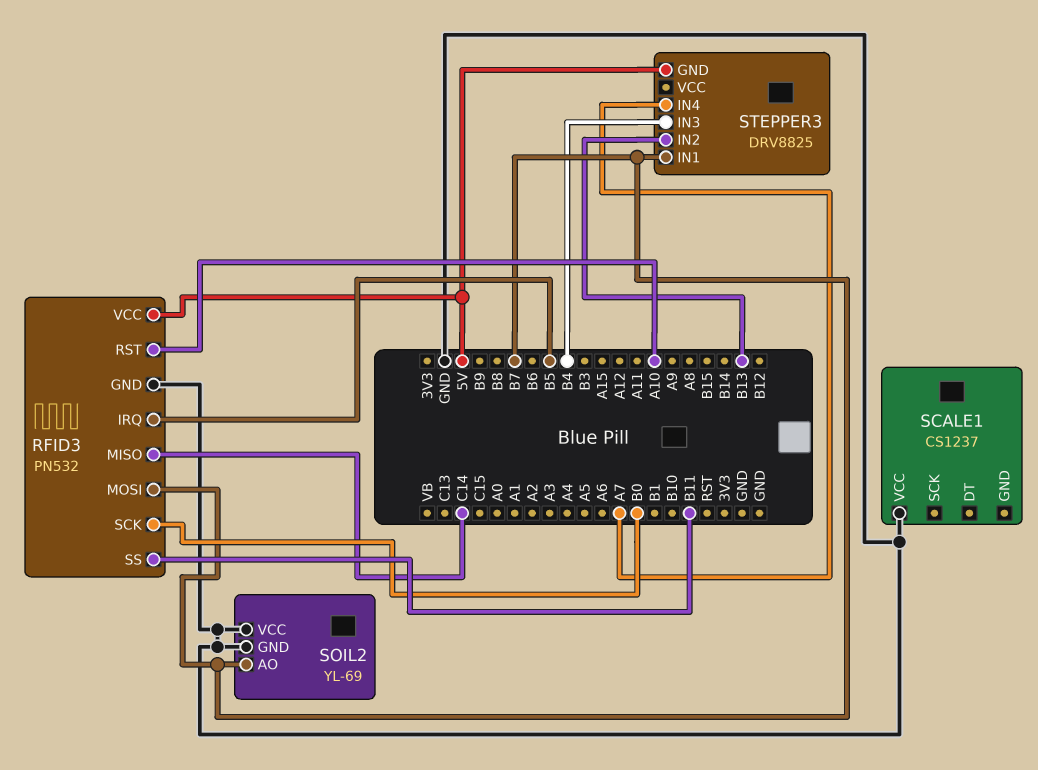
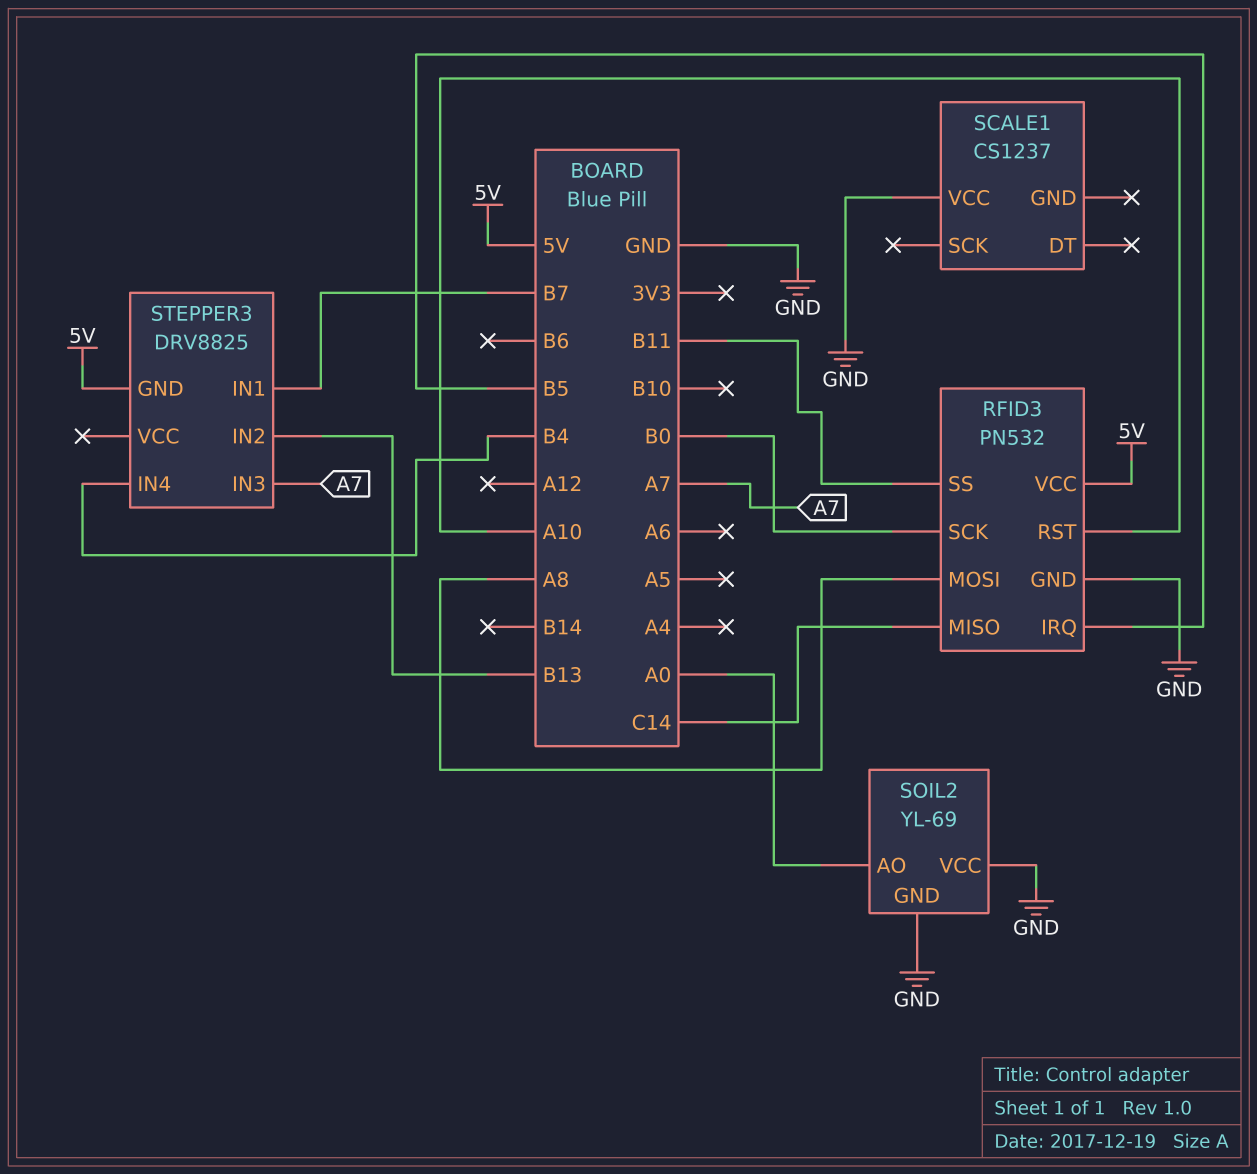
RFID3 pin MOSI: B7 -> A8
SOIL2 pin AO: B7 -> A0
STEPPER3 pin IN3: B4 -> A7
STEPPER3 pin IN4: A7 -> B4

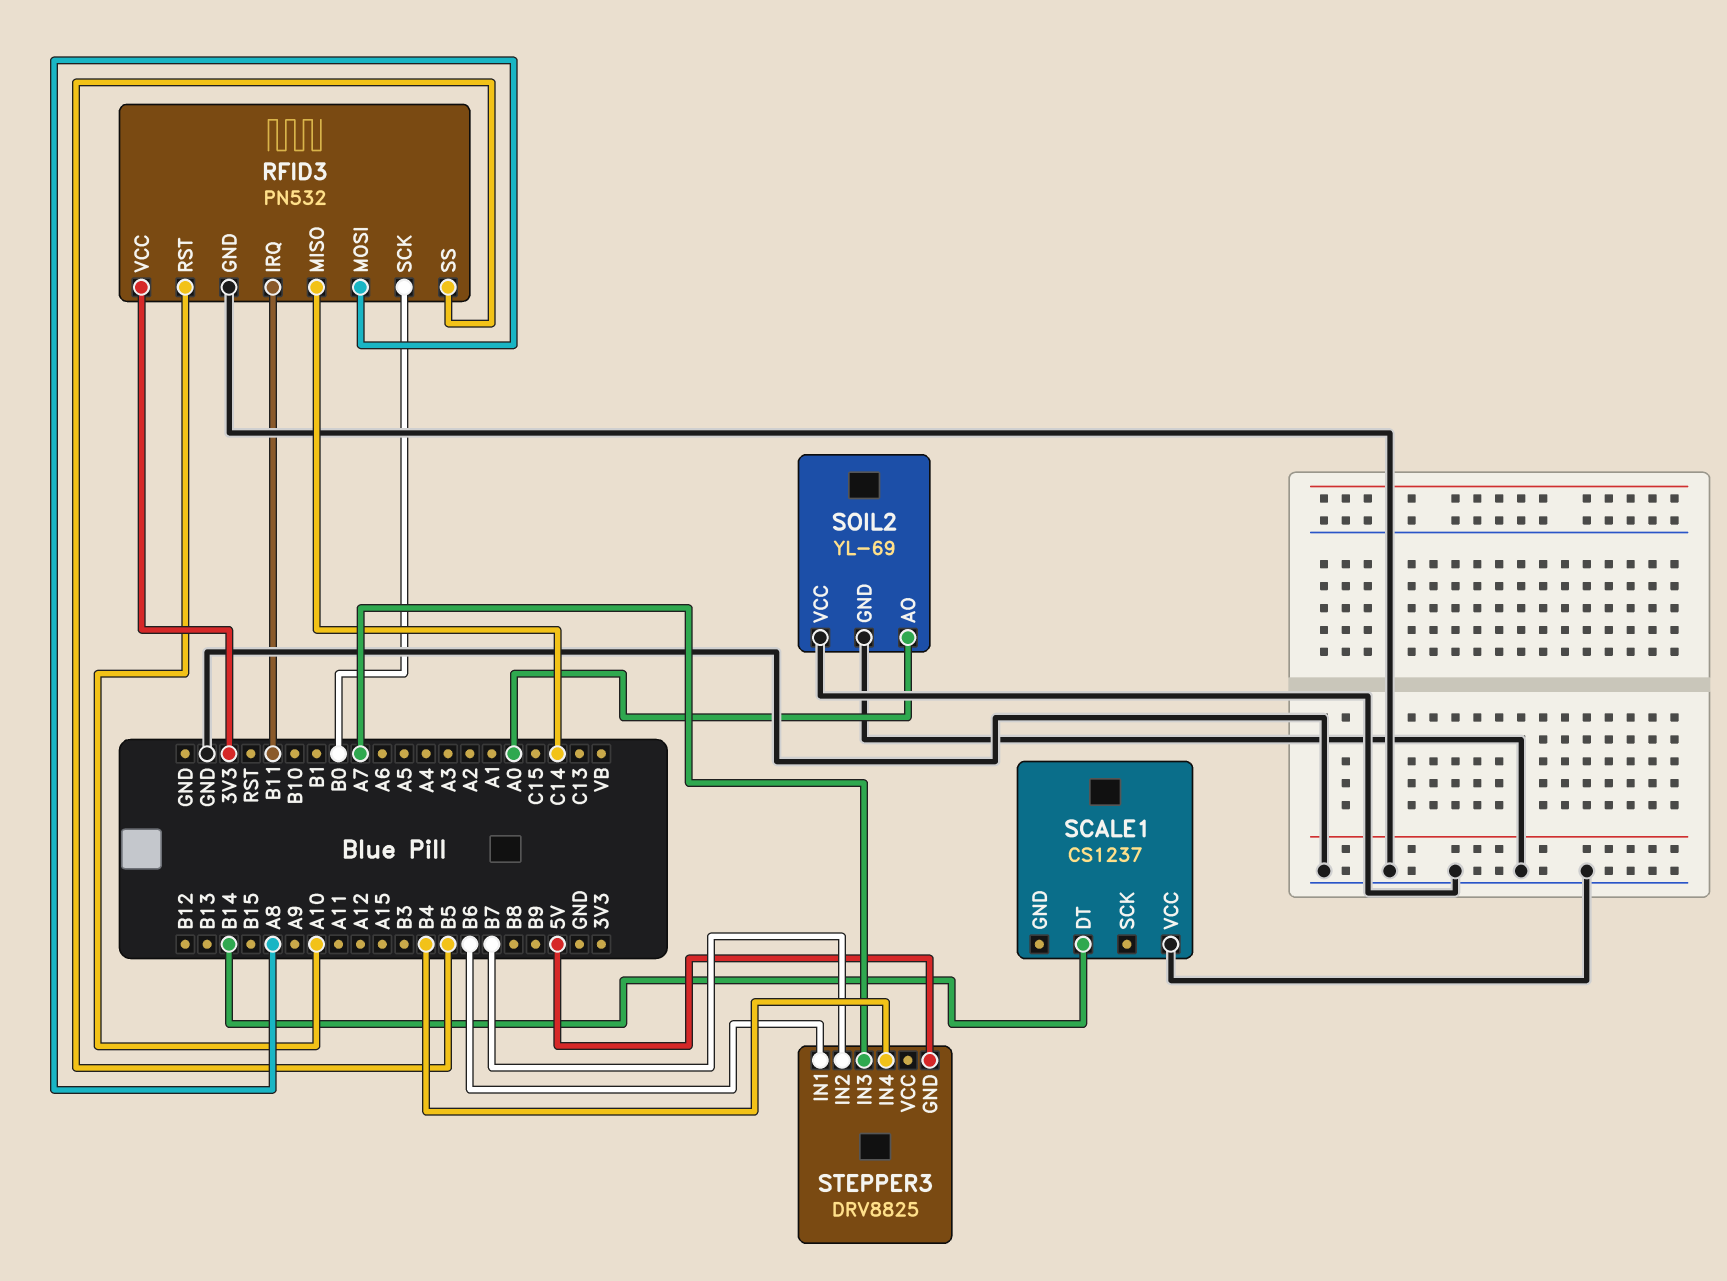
RFID3 pin IRQ: B5 -> B11
RFID3 pin SS: B11 -> B5
RFID3 pin VCC: 5V -> 3V3
SCALE1 pin DT: none -> B14
STEPPER3 pin IN1: B7 -> B6
STEPPER3 pin IN2: B13 -> B7

